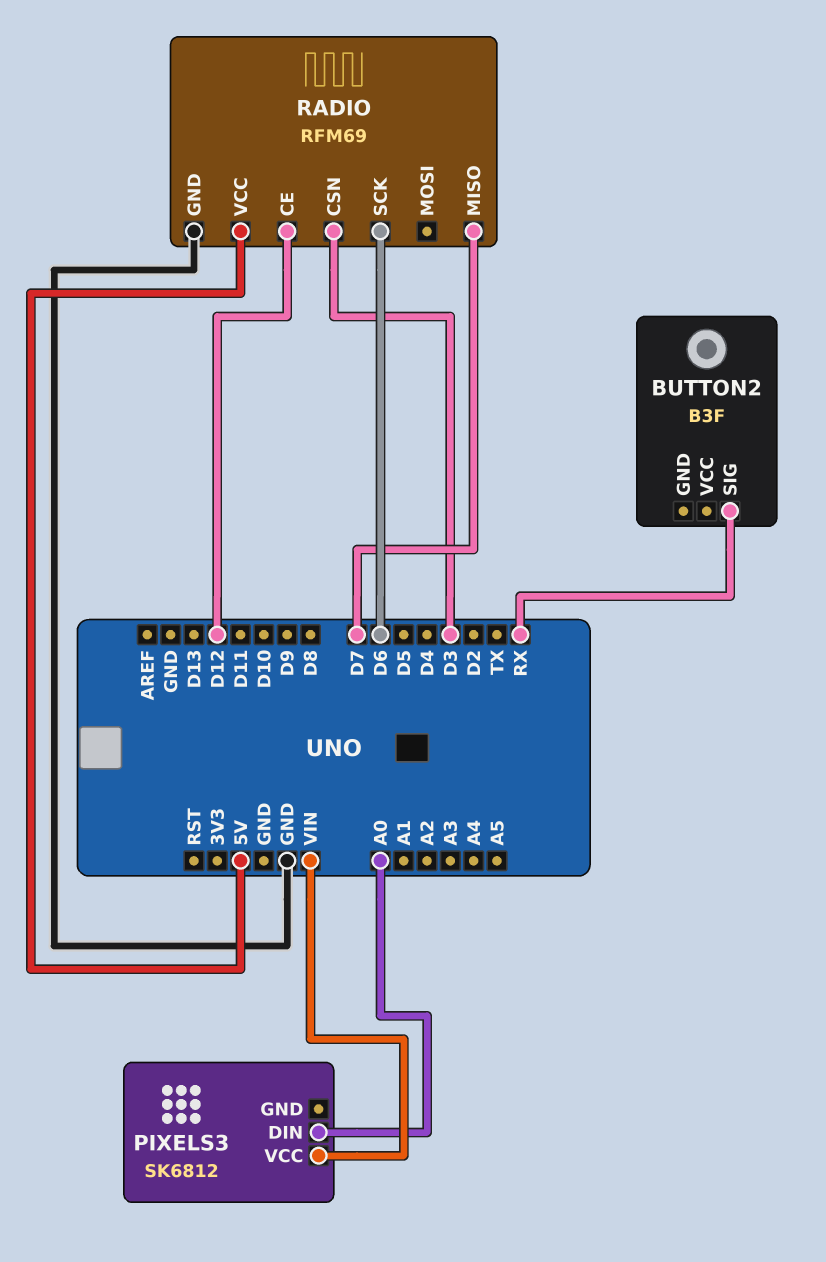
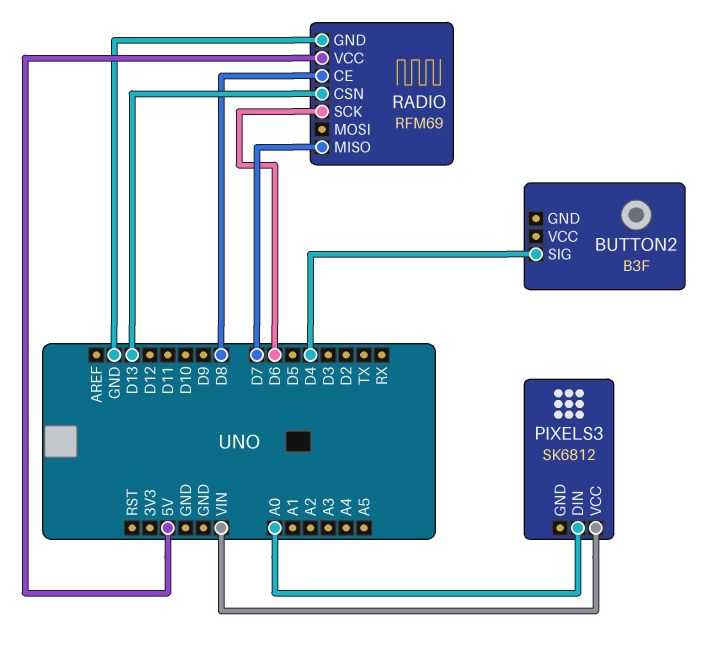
BUTTON2 pin SIG: RX -> D4
RADIO pin CE: D12 -> D8
RADIO pin CSN: D3 -> D13

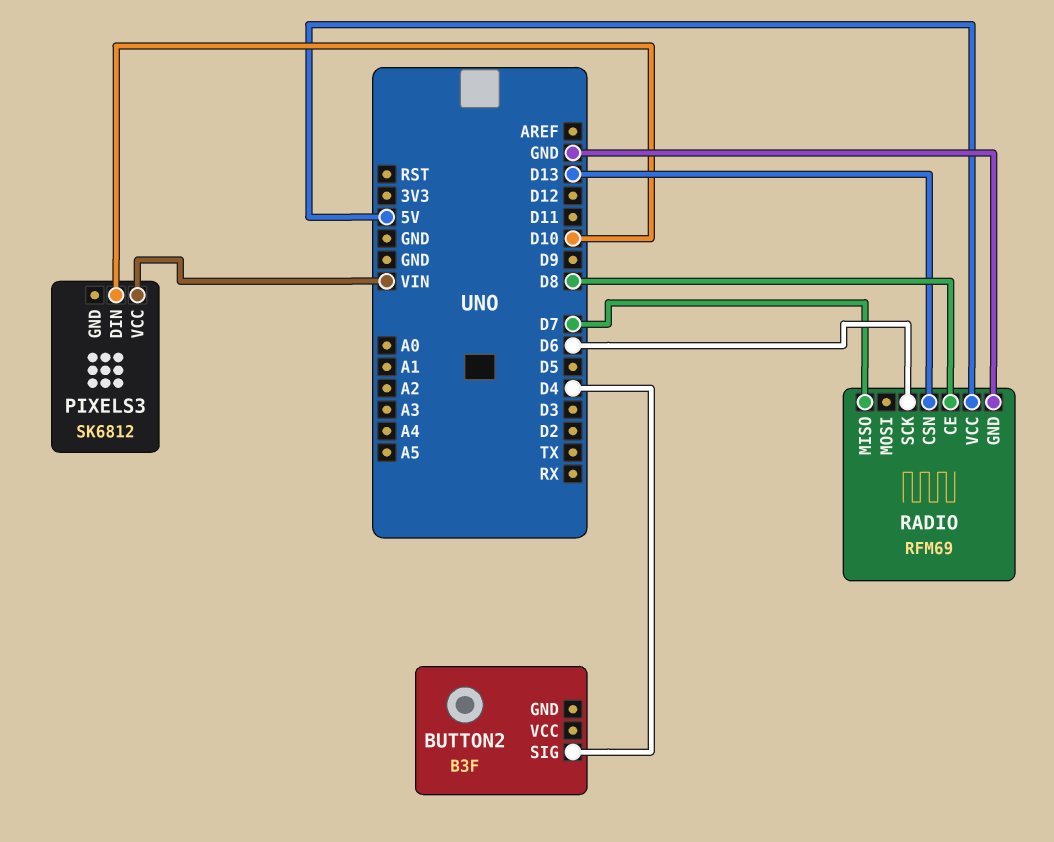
PIXELS3 pin DIN: A0 -> D10

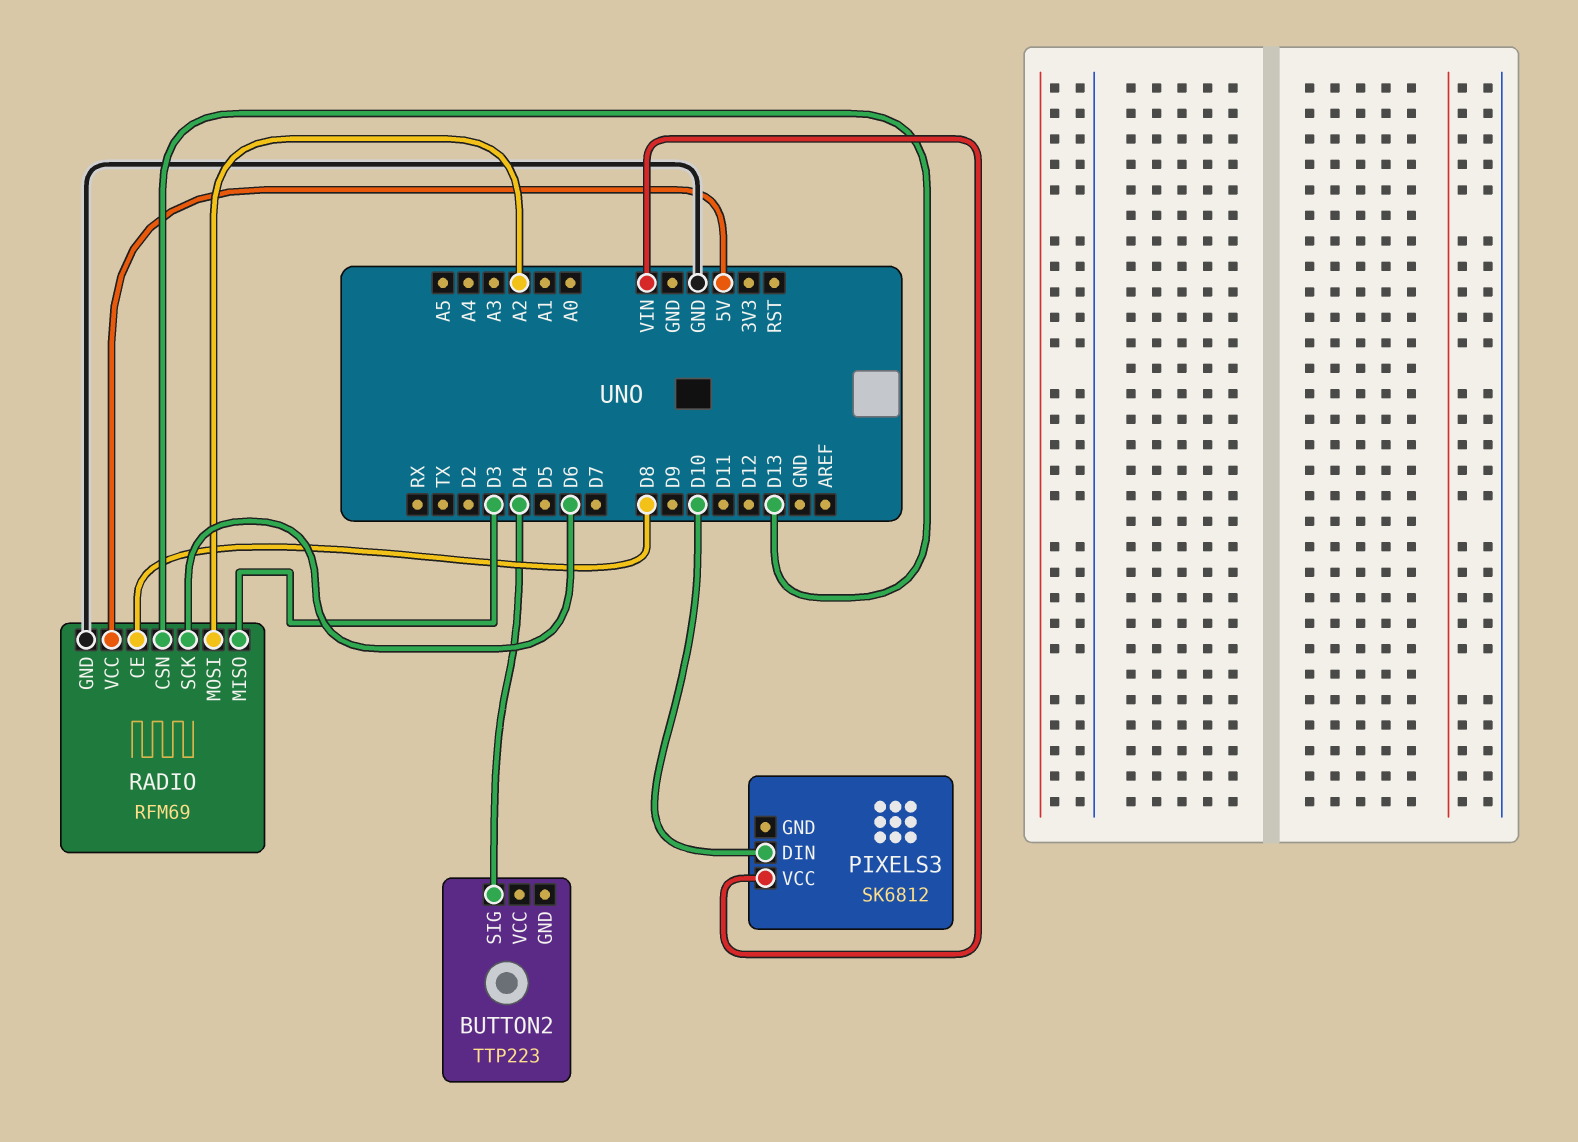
BUTTON2: B3F -> TTP223
RADIO pin MISO: D7 -> D3
RADIO pin MOSI: none -> A2

